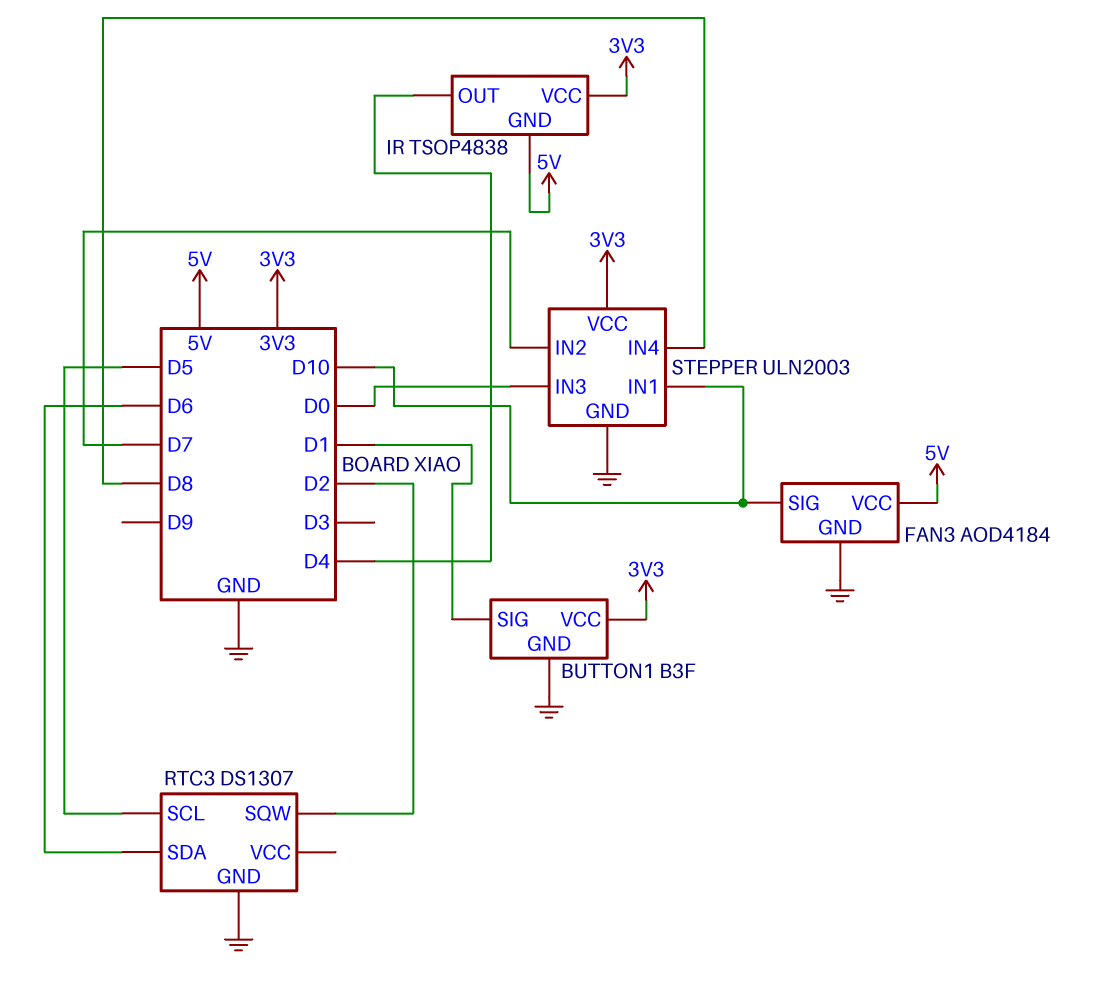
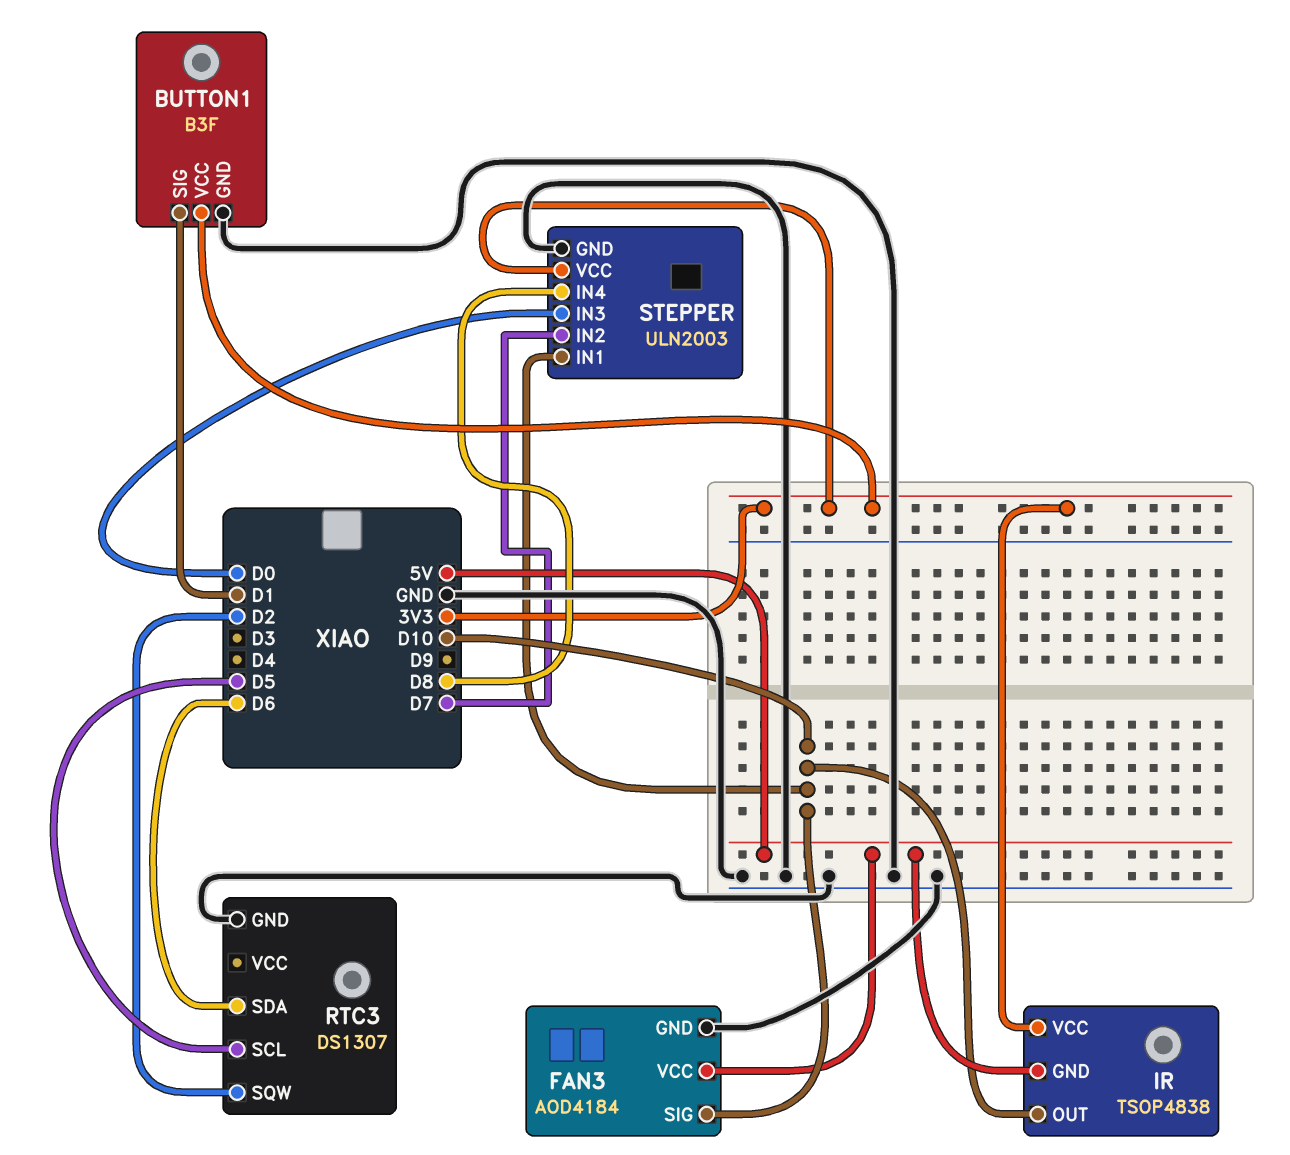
IR pin OUT: D4 -> D10

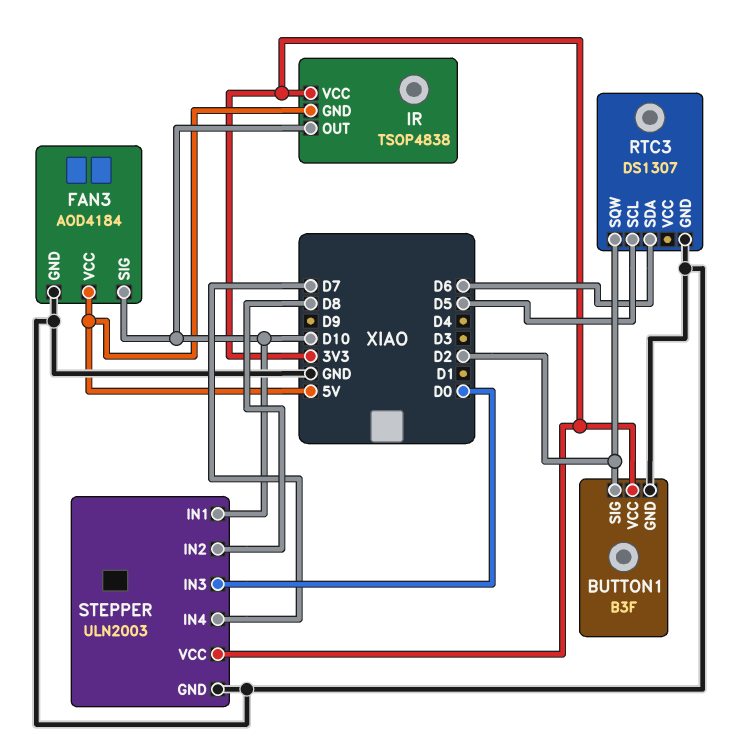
BUTTON1 pin SIG: D1 -> D2
STEPPER pin IN2: D7 -> D8
STEPPER pin IN4: D8 -> D7

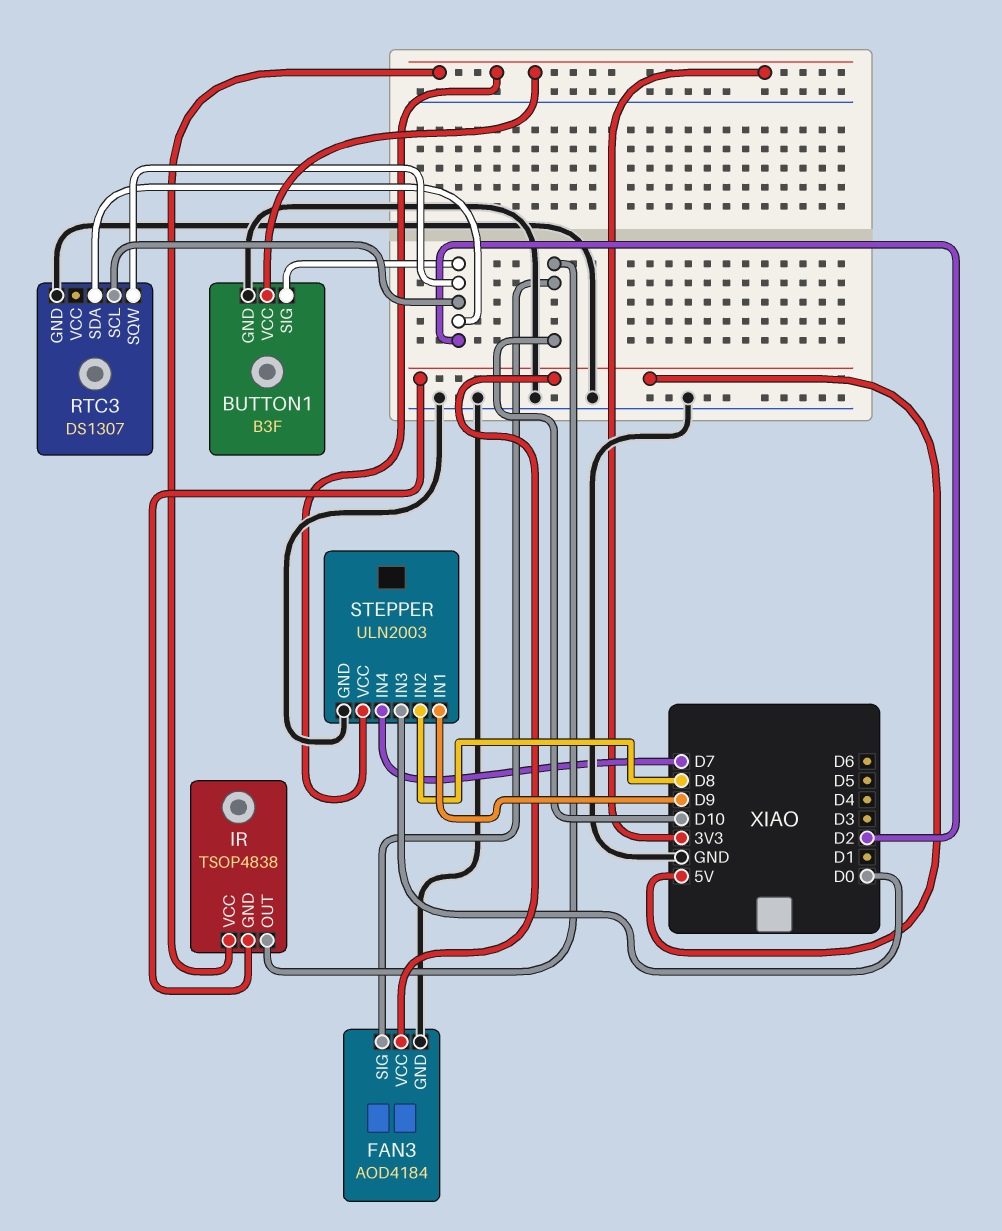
RTC3 pin SCL: D5 -> D2
RTC3 pin SDA: D6 -> D2
STEPPER pin IN1: D10 -> D9

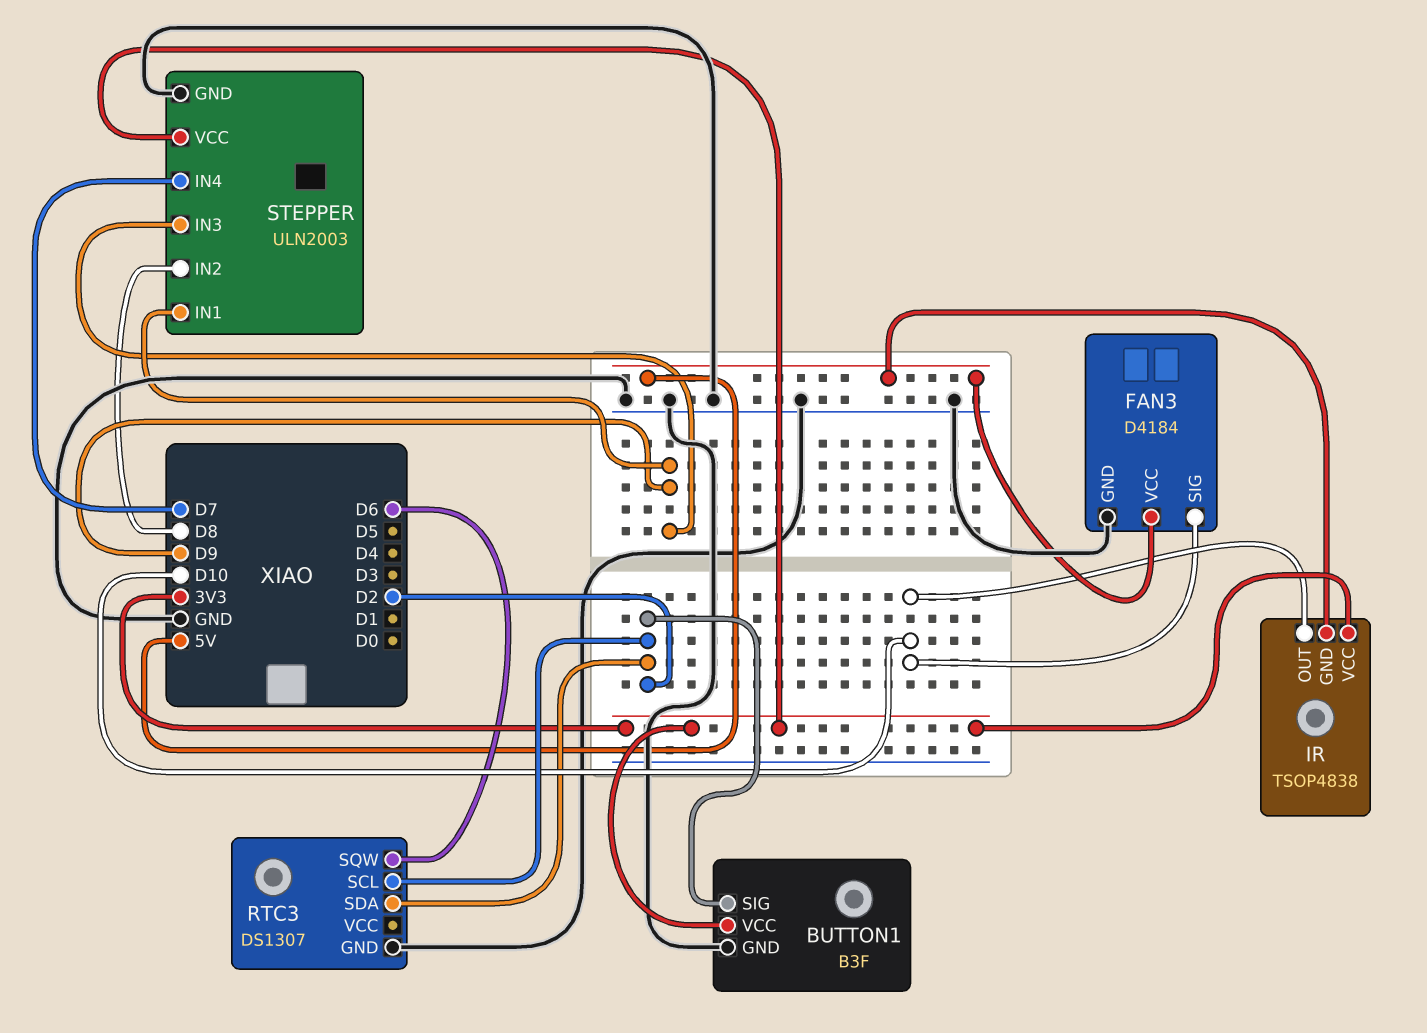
FAN3: AOD4184 -> D4184
RTC3 pin SQW: D2 -> D6
STEPPER pin IN3: D0 -> D9

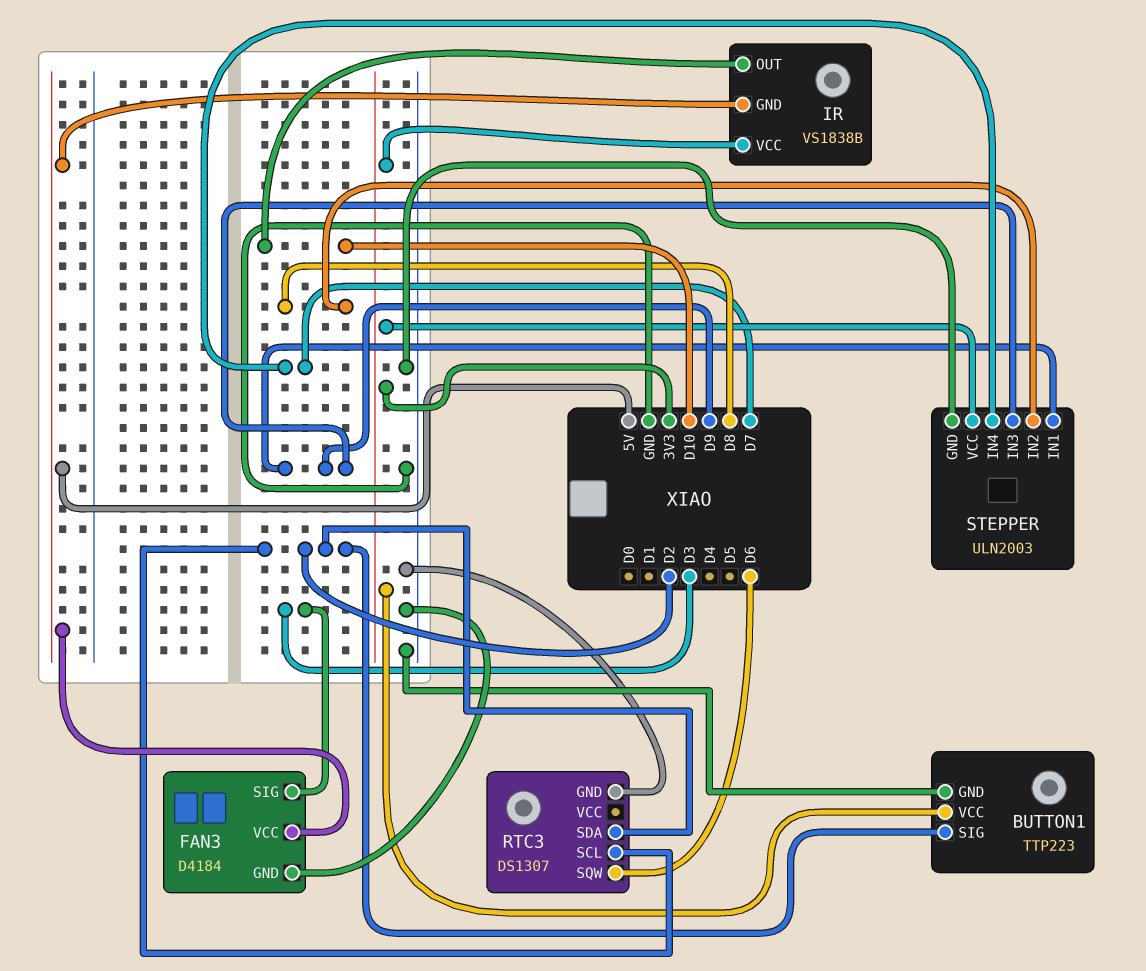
BUTTON1: B3F -> TTP223
FAN3 pin SIG: D10 -> D3
IR: TSOP4838 -> VS1838B

